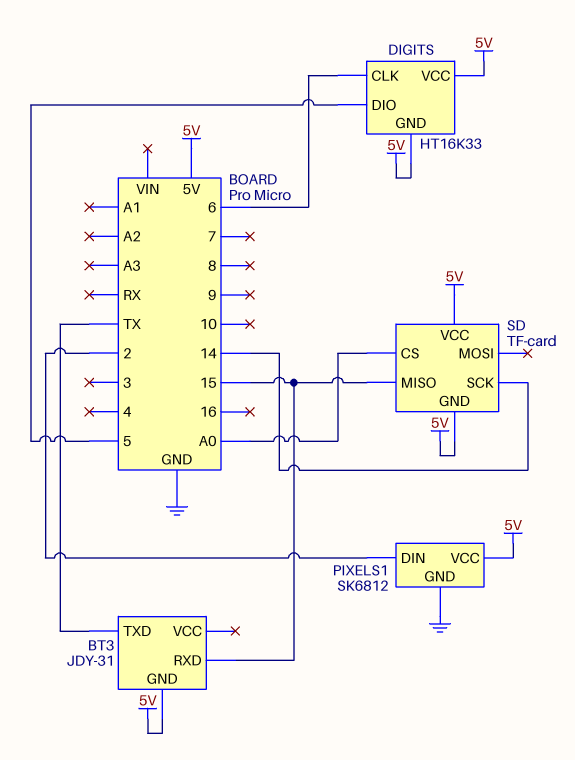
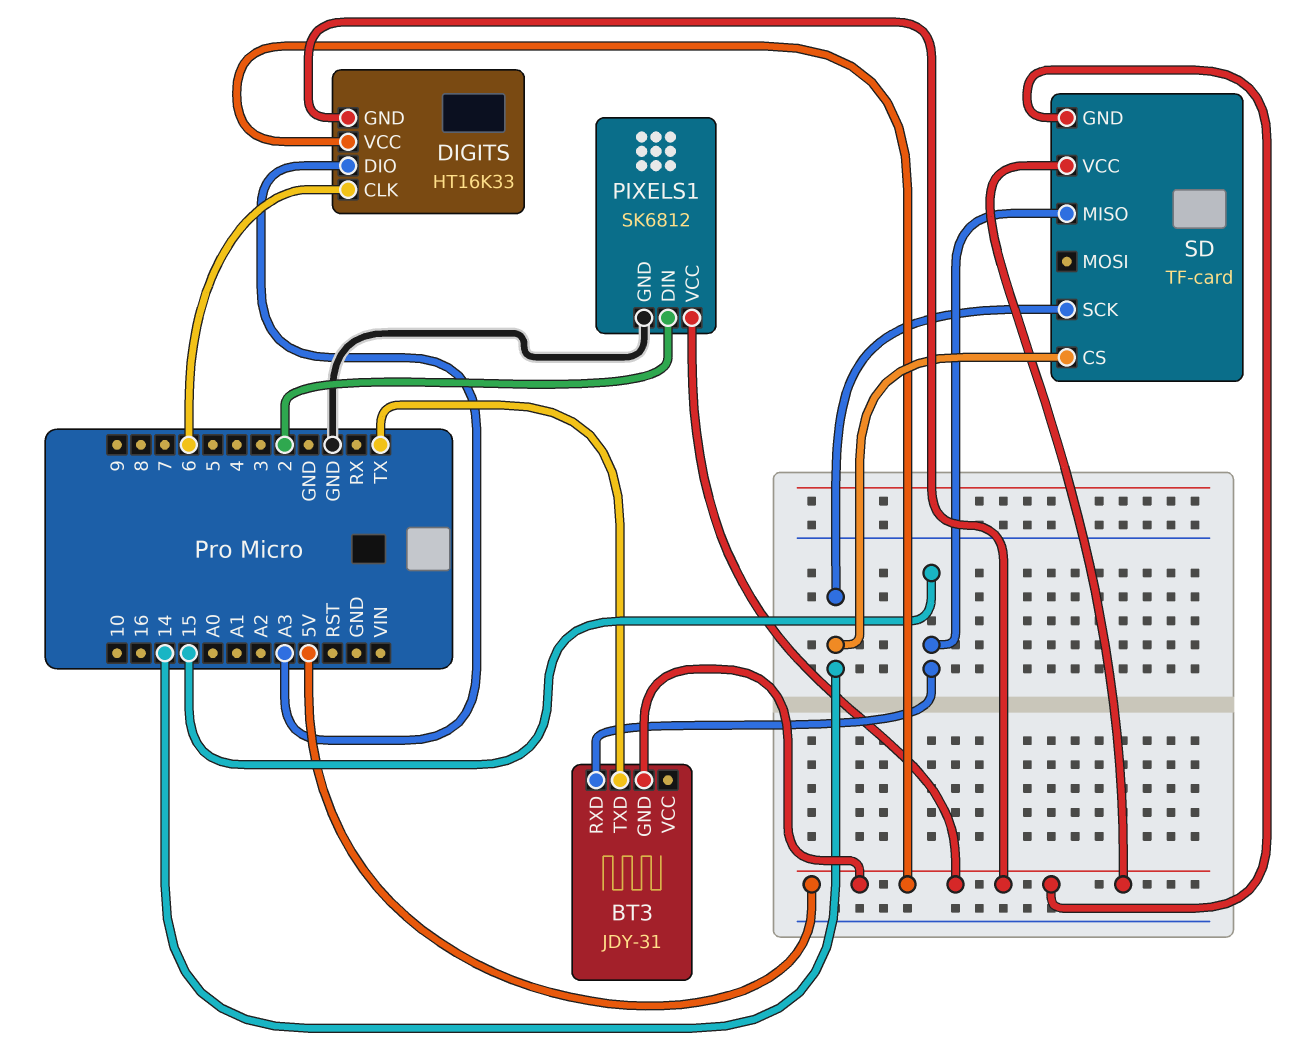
DIGITS pin DIO: 5 -> A3
SD pin CS: A0 -> 14

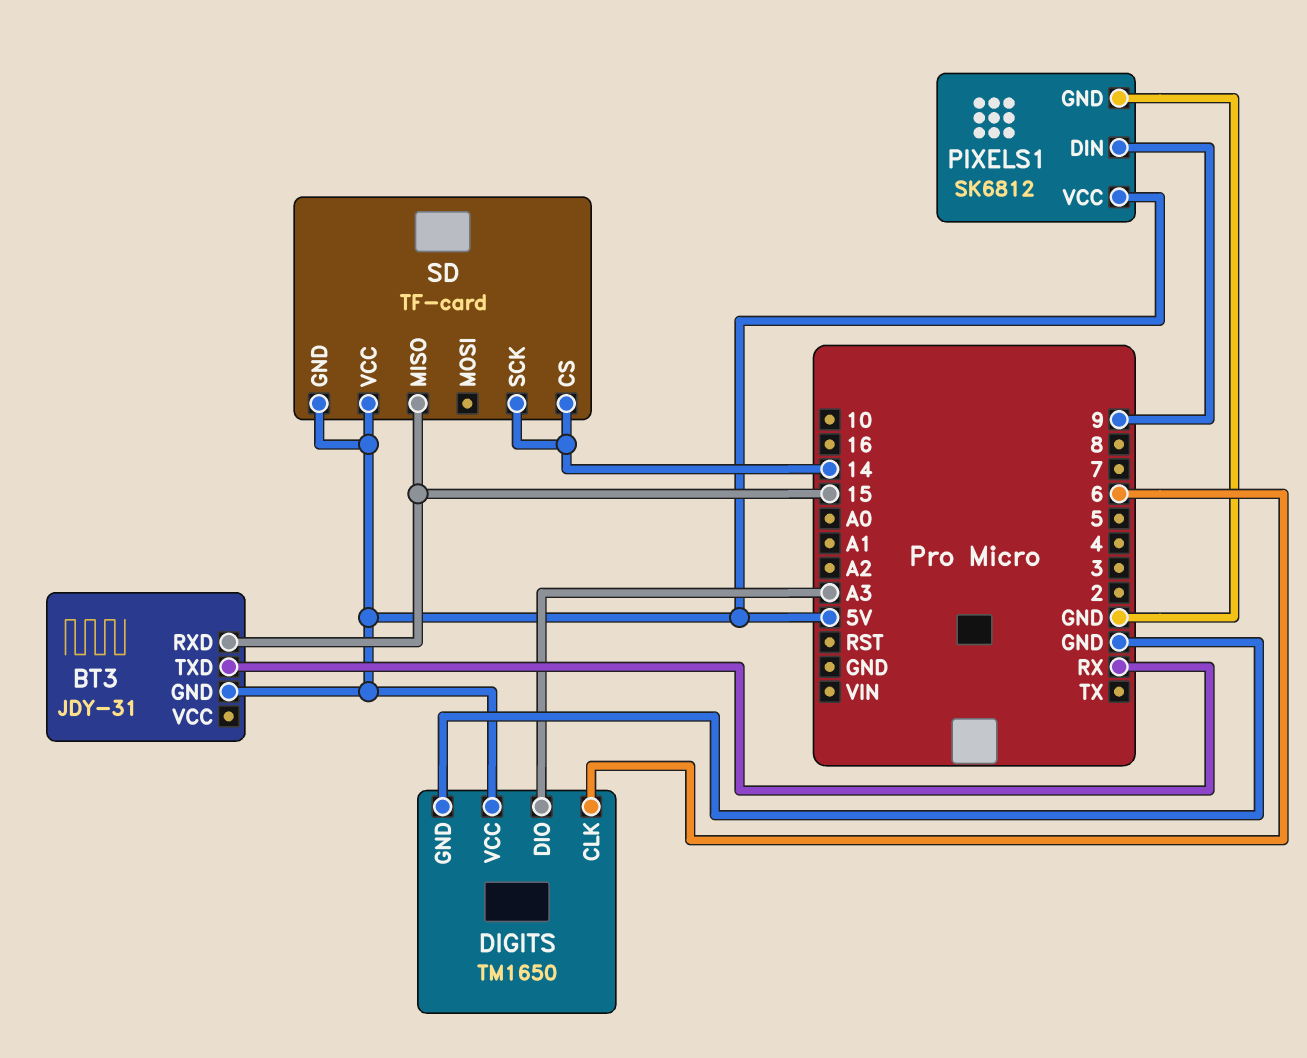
BT3 pin TXD: TX -> RX
DIGITS: HT16K33 -> TM1650
DIGITS pin GND: 5V -> GND
PIXELS1 pin DIN: 2 -> 9

